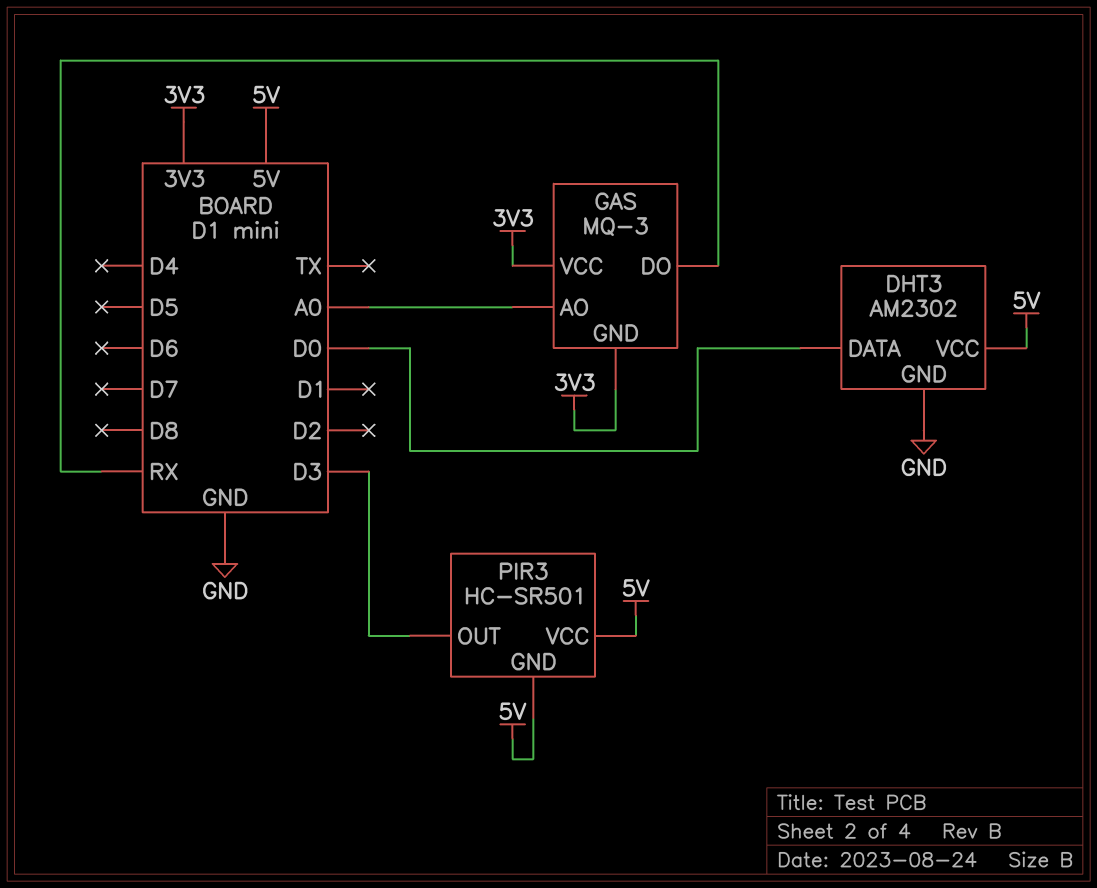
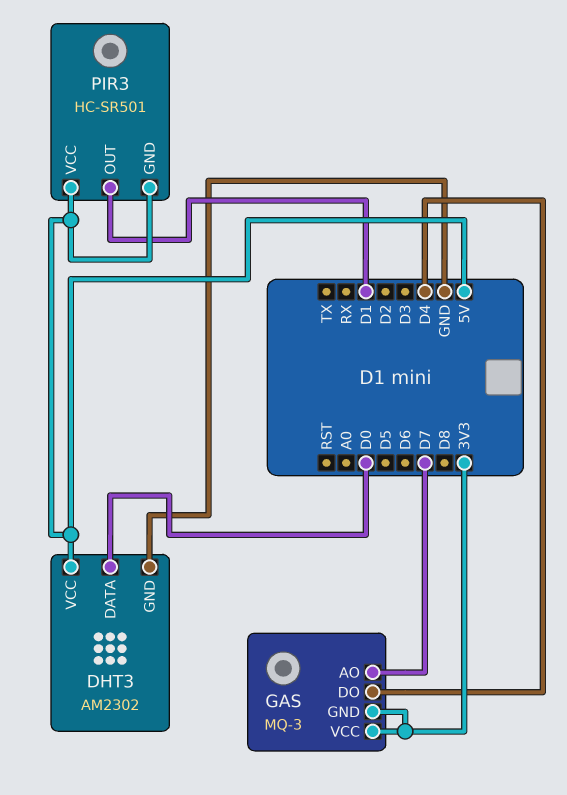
GAS pin AO: A0 -> D7
GAS pin DO: RX -> D4
PIR3 pin OUT: D3 -> D1

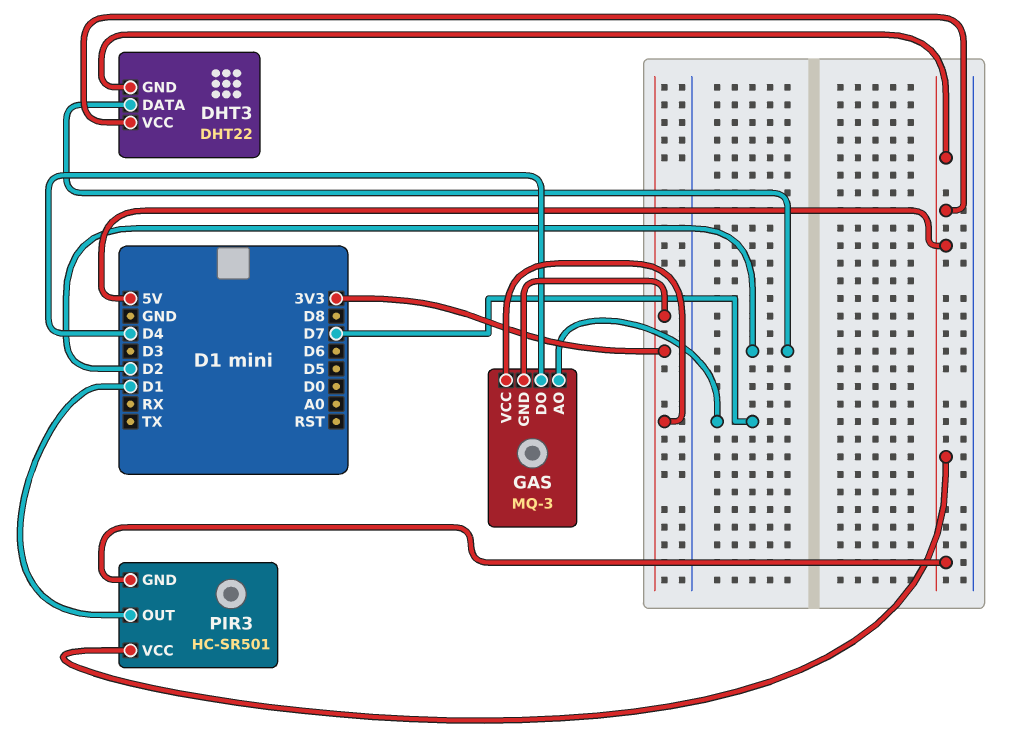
DHT3: AM2302 -> DHT22
DHT3 pin DATA: D0 -> D2
DHT3 pin GND: GND -> 5V

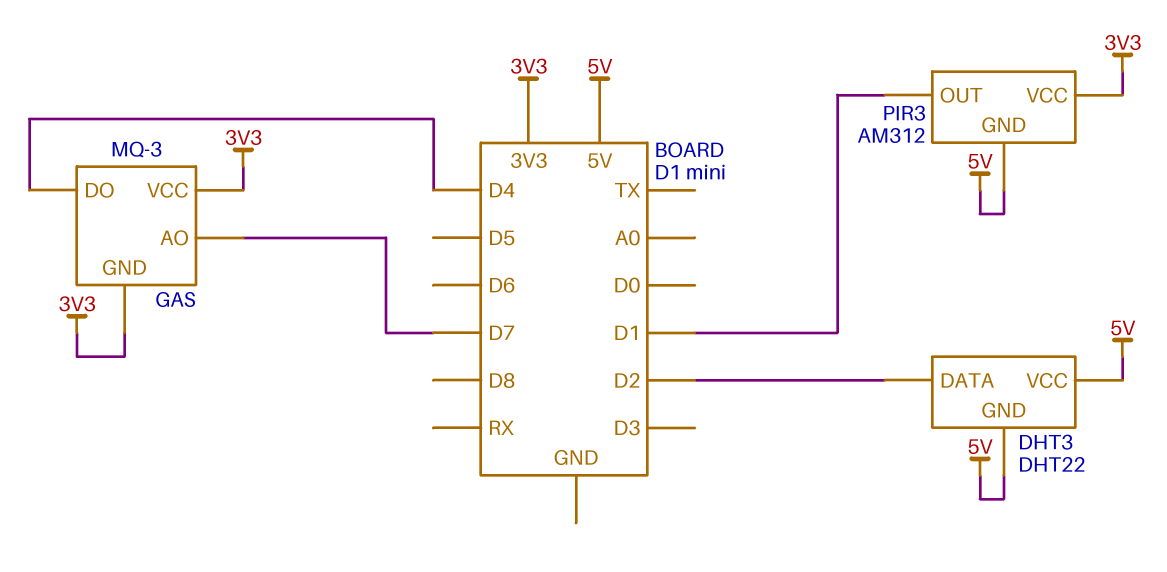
PIR3: HC-SR501 -> AM312
PIR3 pin VCC: 5V -> 3V3

